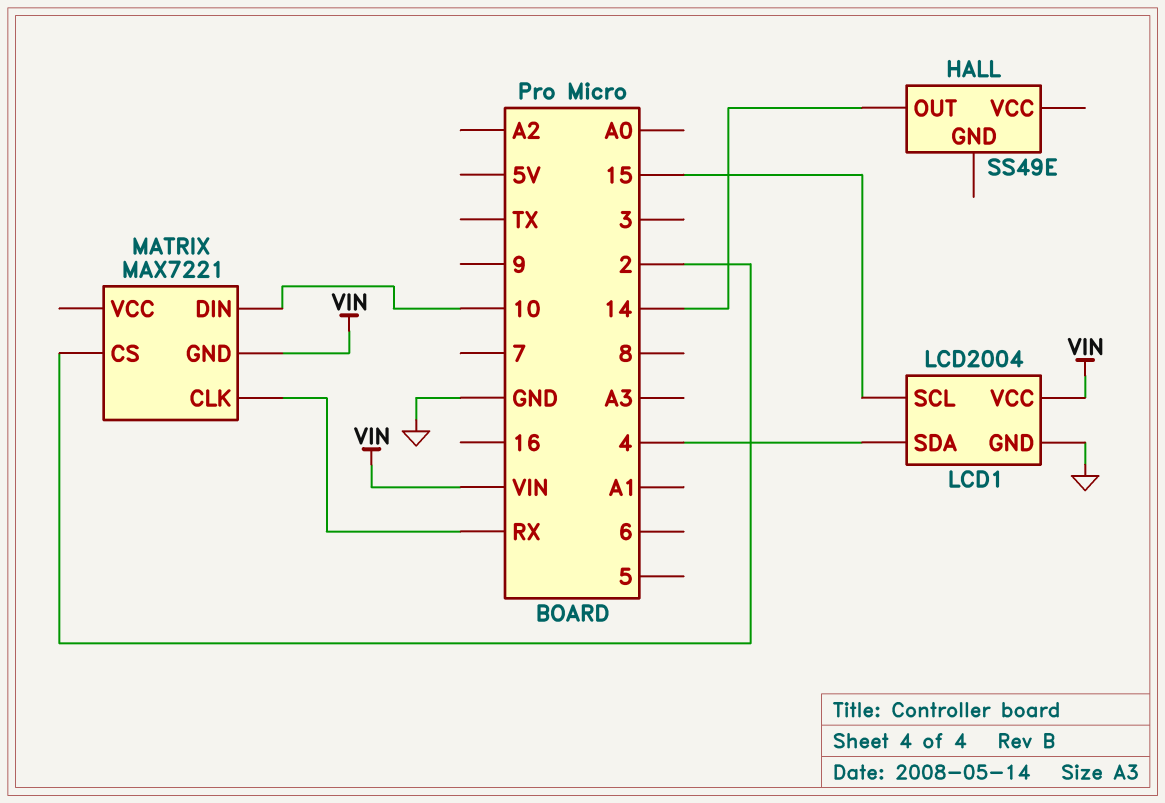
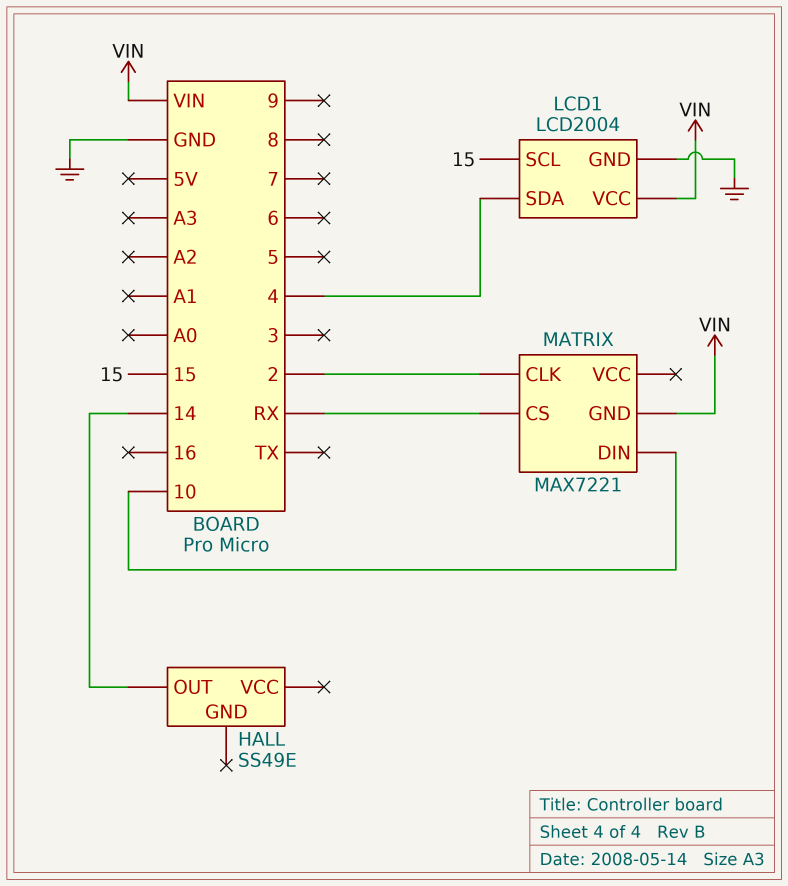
MATRIX pin CLK: RX -> 2
MATRIX pin CS: 2 -> RX

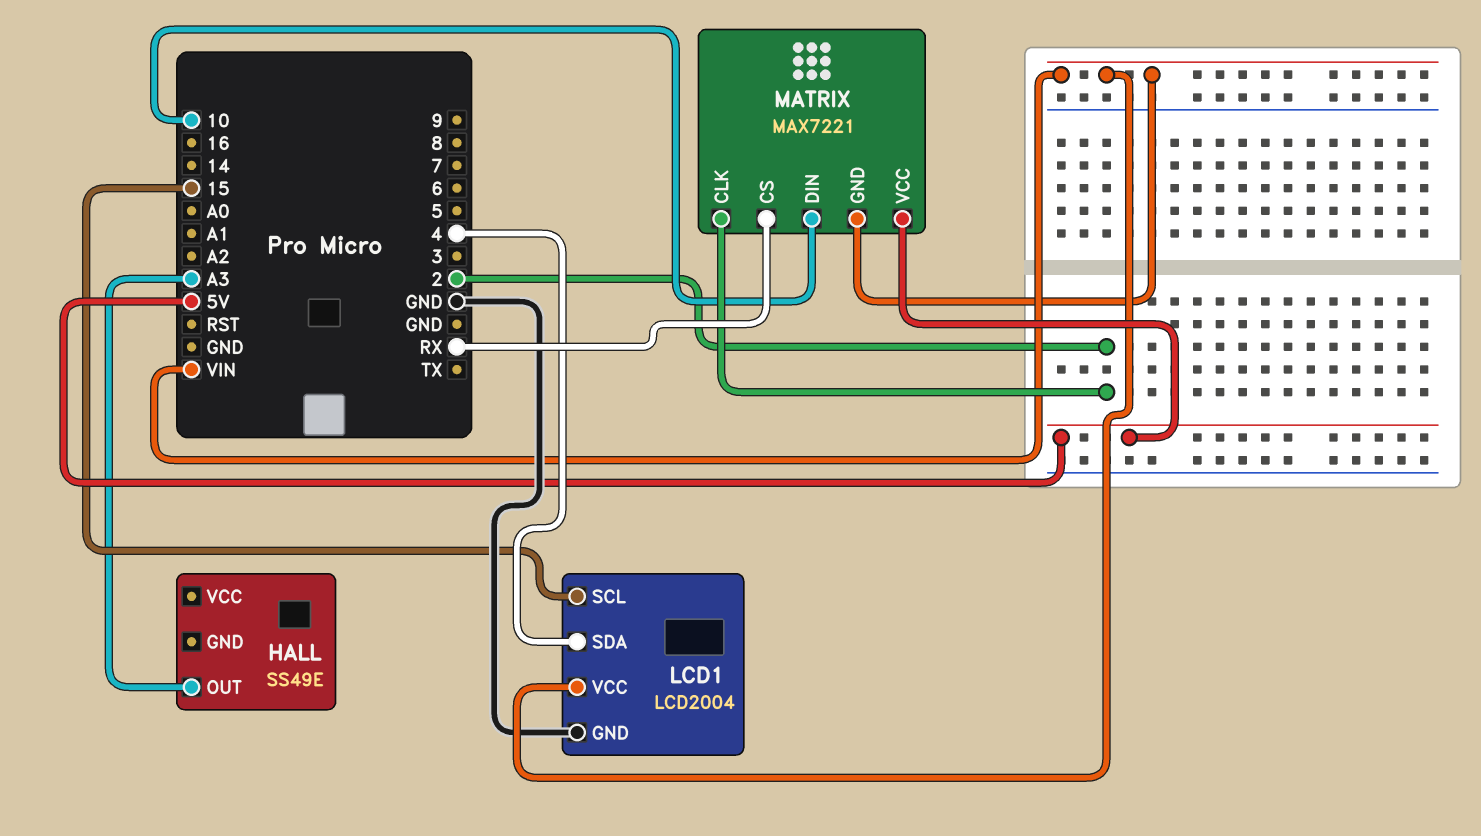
HALL pin OUT: 14 -> A3
MATRIX pin VCC: none -> 5V

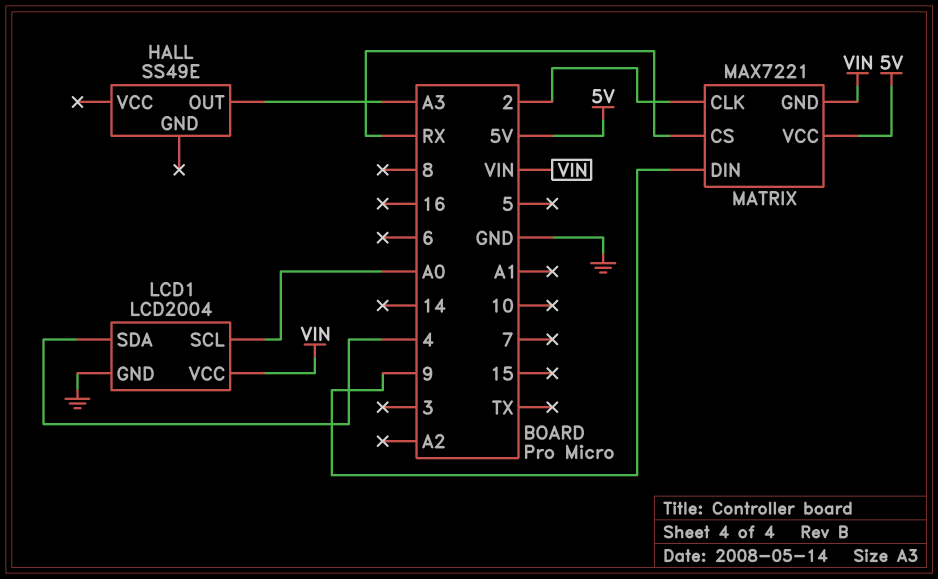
LCD1 pin SCL: 15 -> A0
MATRIX pin DIN: 10 -> 9

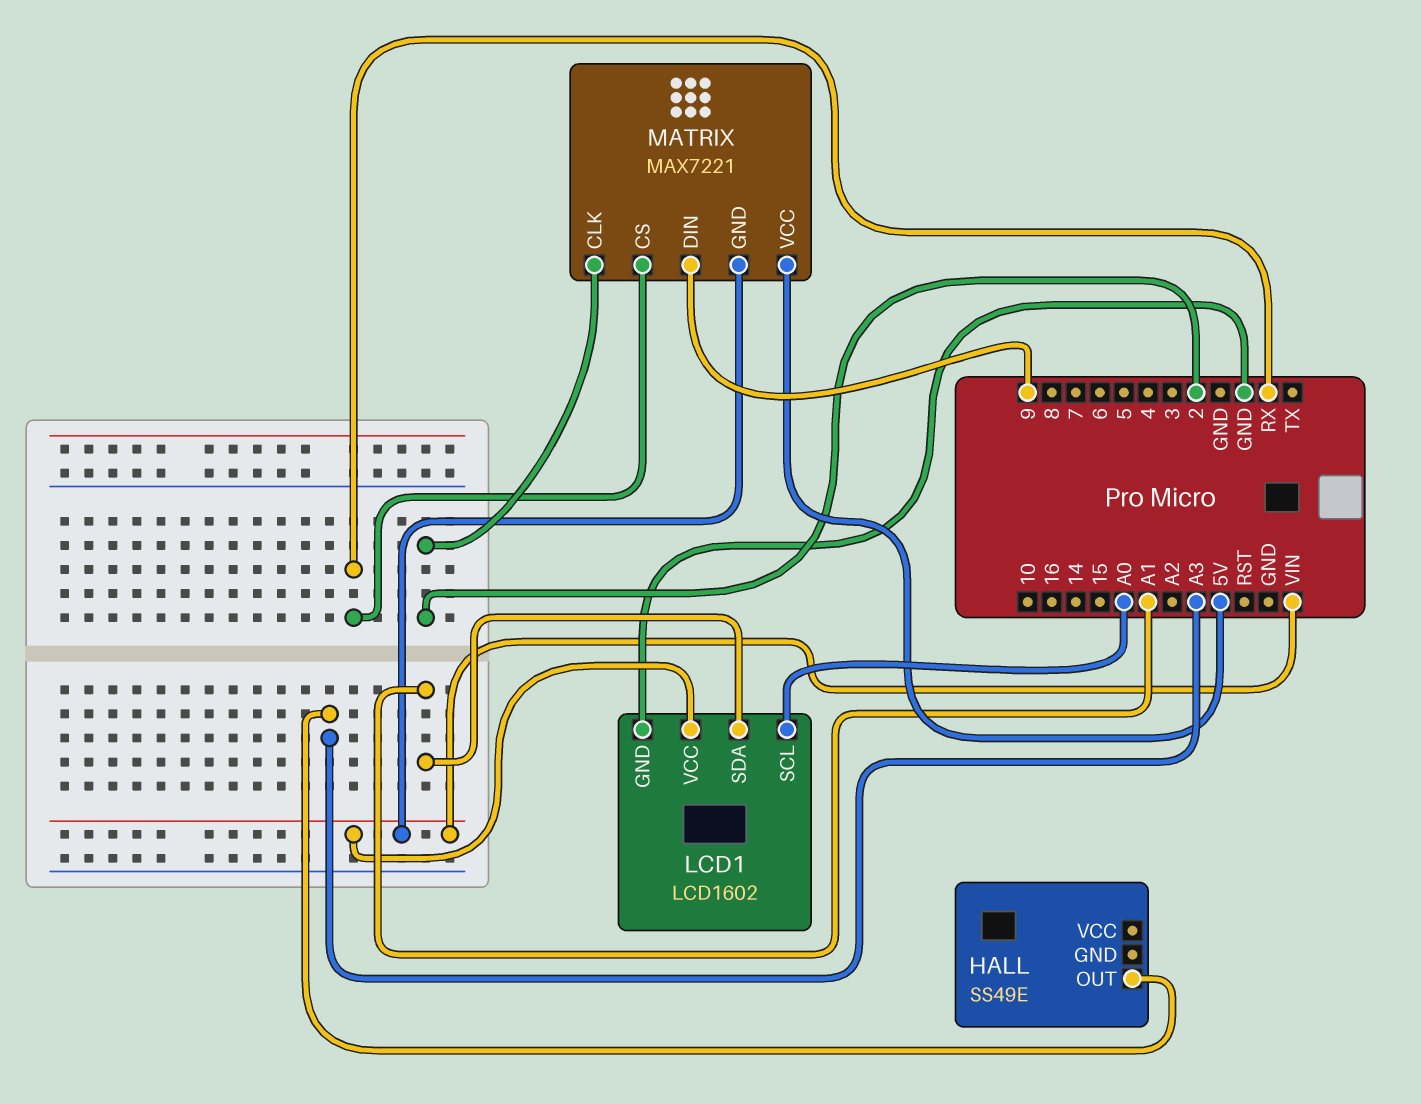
LCD1: LCD2004 -> LCD1602
LCD1 pin SDA: 4 -> A1

